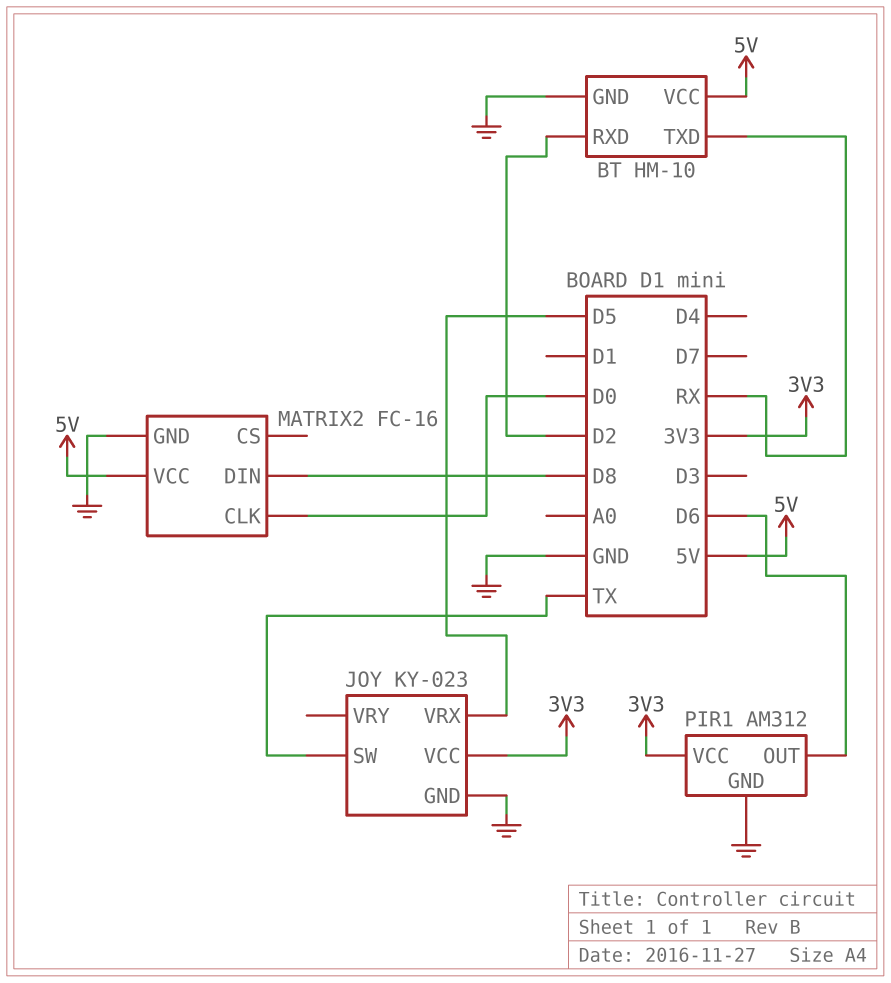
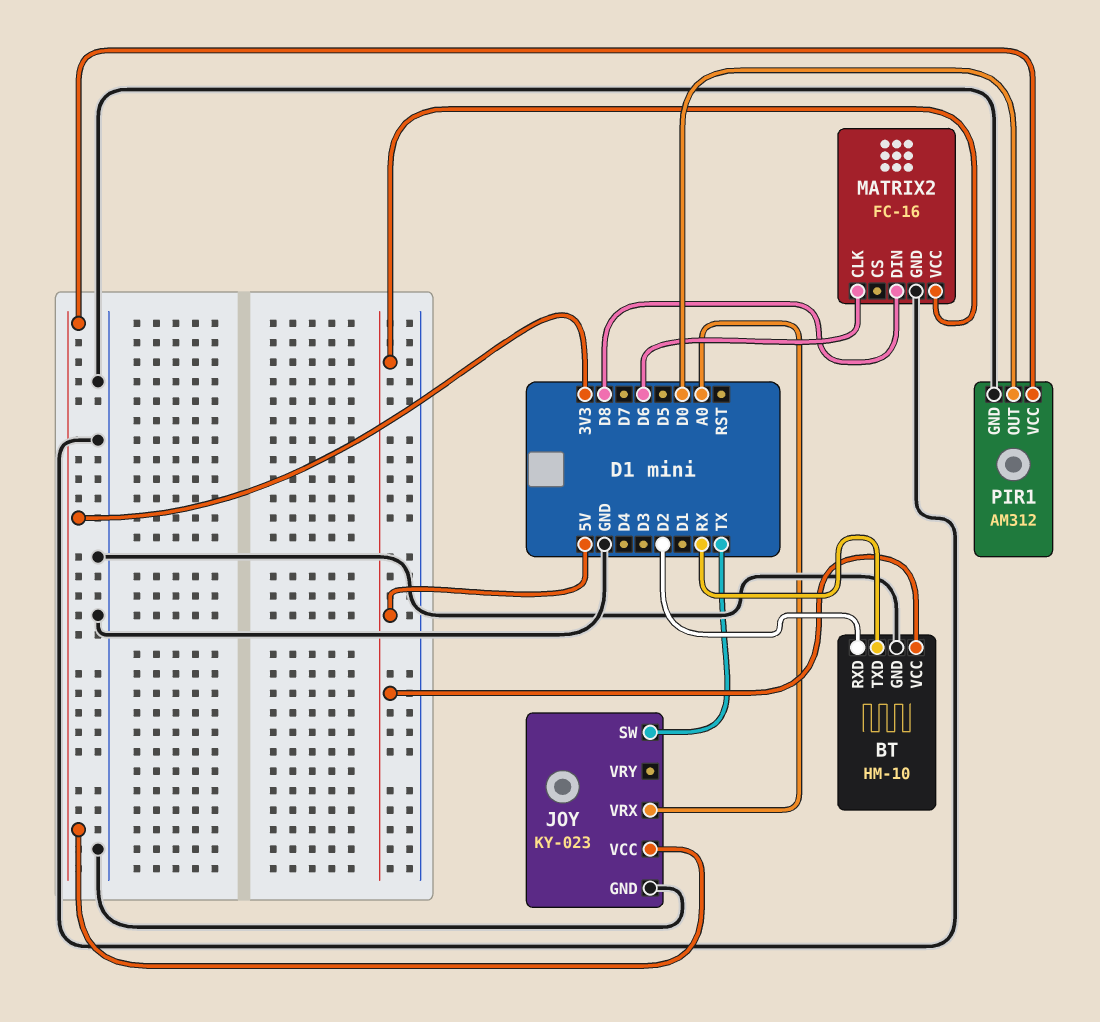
JOY pin VRX: D5 -> A0
MATRIX2 pin CLK: D0 -> D6
PIR1 pin OUT: D6 -> D0

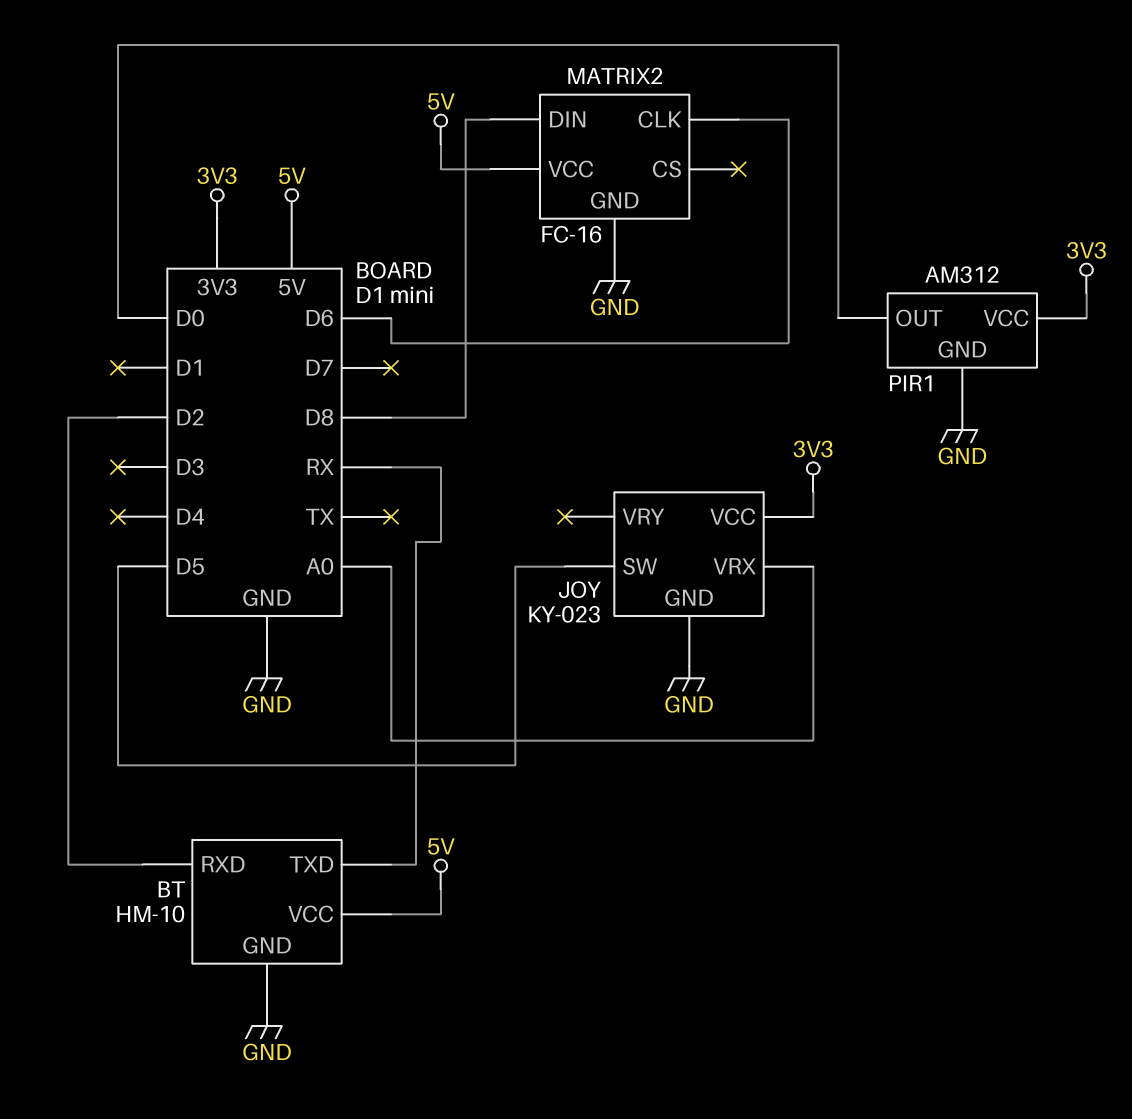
JOY pin SW: TX -> D5

